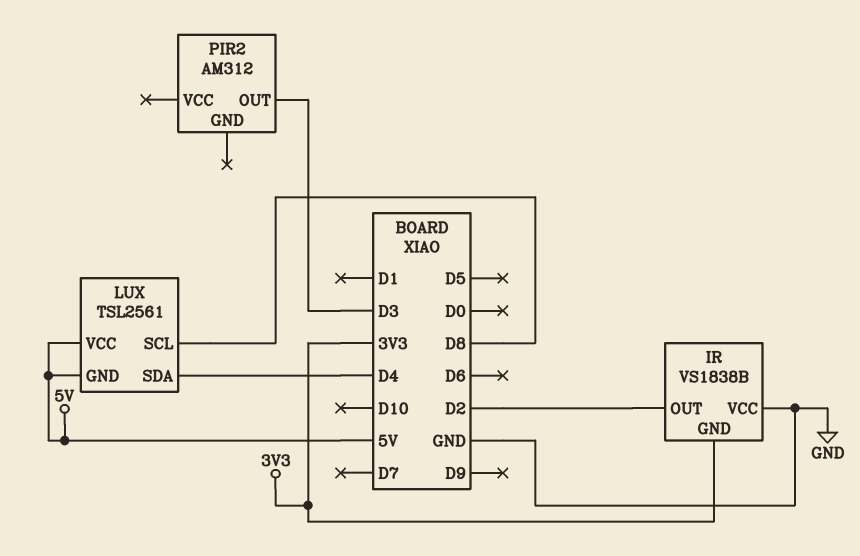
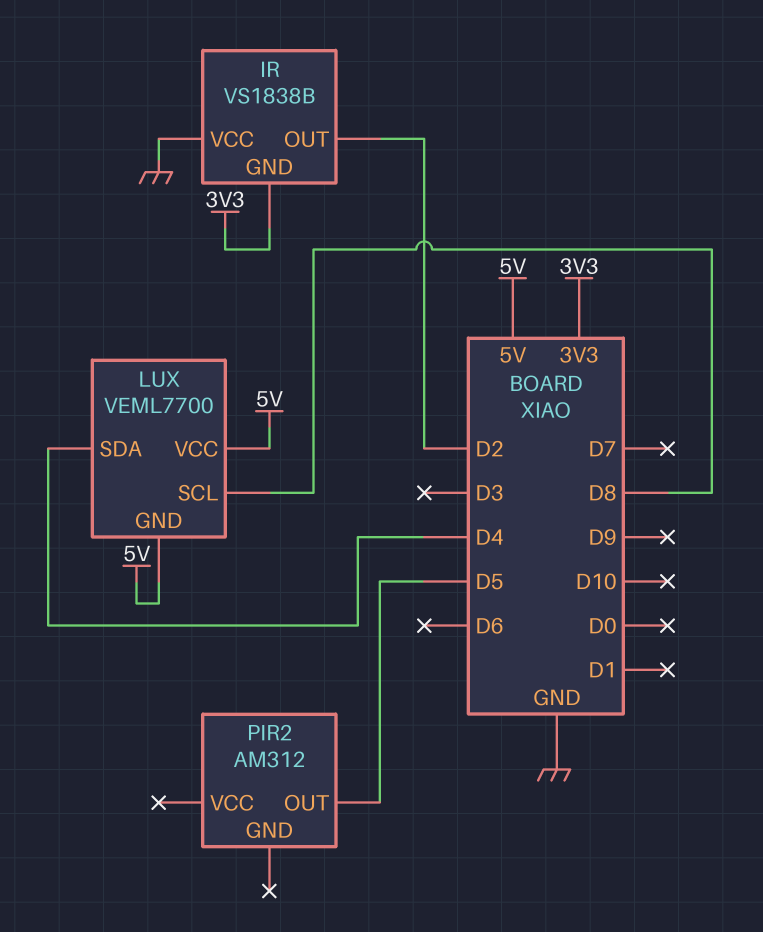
LUX: TSL2561 -> VEML7700
PIR2 pin OUT: D3 -> D5

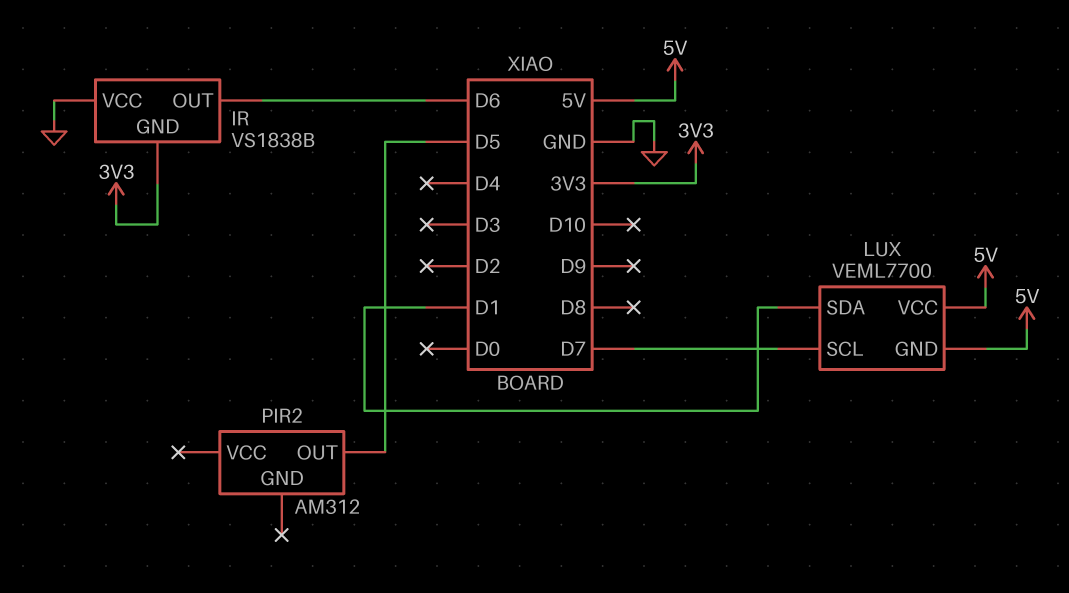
IR pin OUT: D2 -> D6
LUX pin SCL: D8 -> D7
LUX pin SDA: D4 -> D1

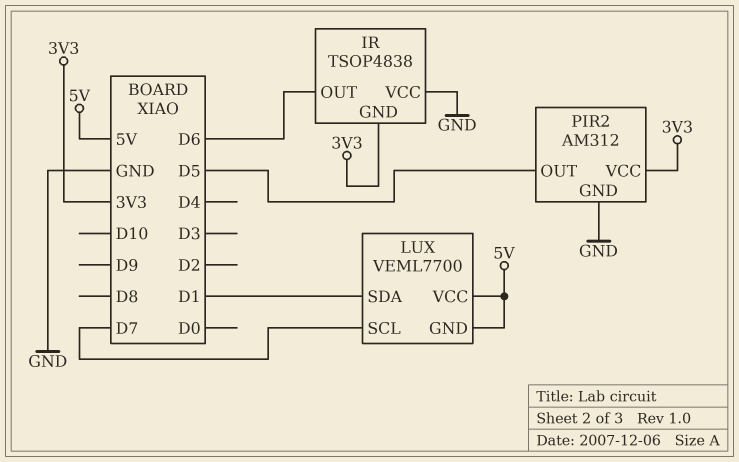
IR: VS1838B -> TSOP4838
PIR2 pin GND: none -> GND
PIR2 pin VCC: none -> 3V3

